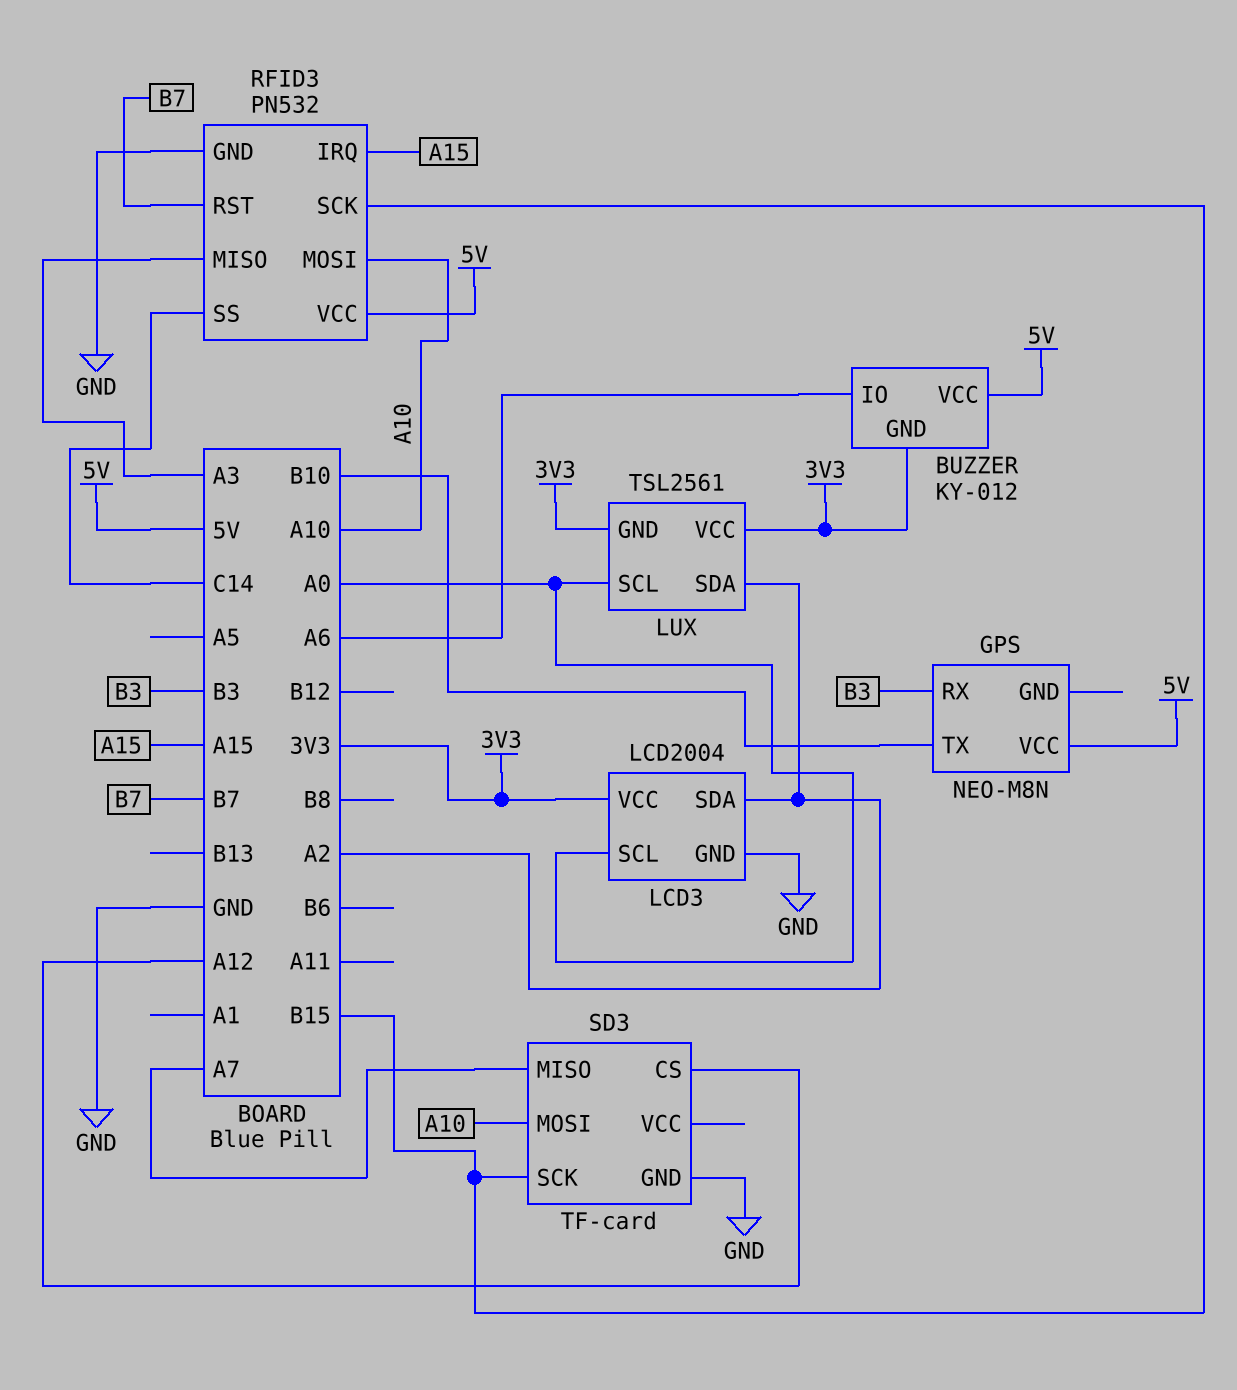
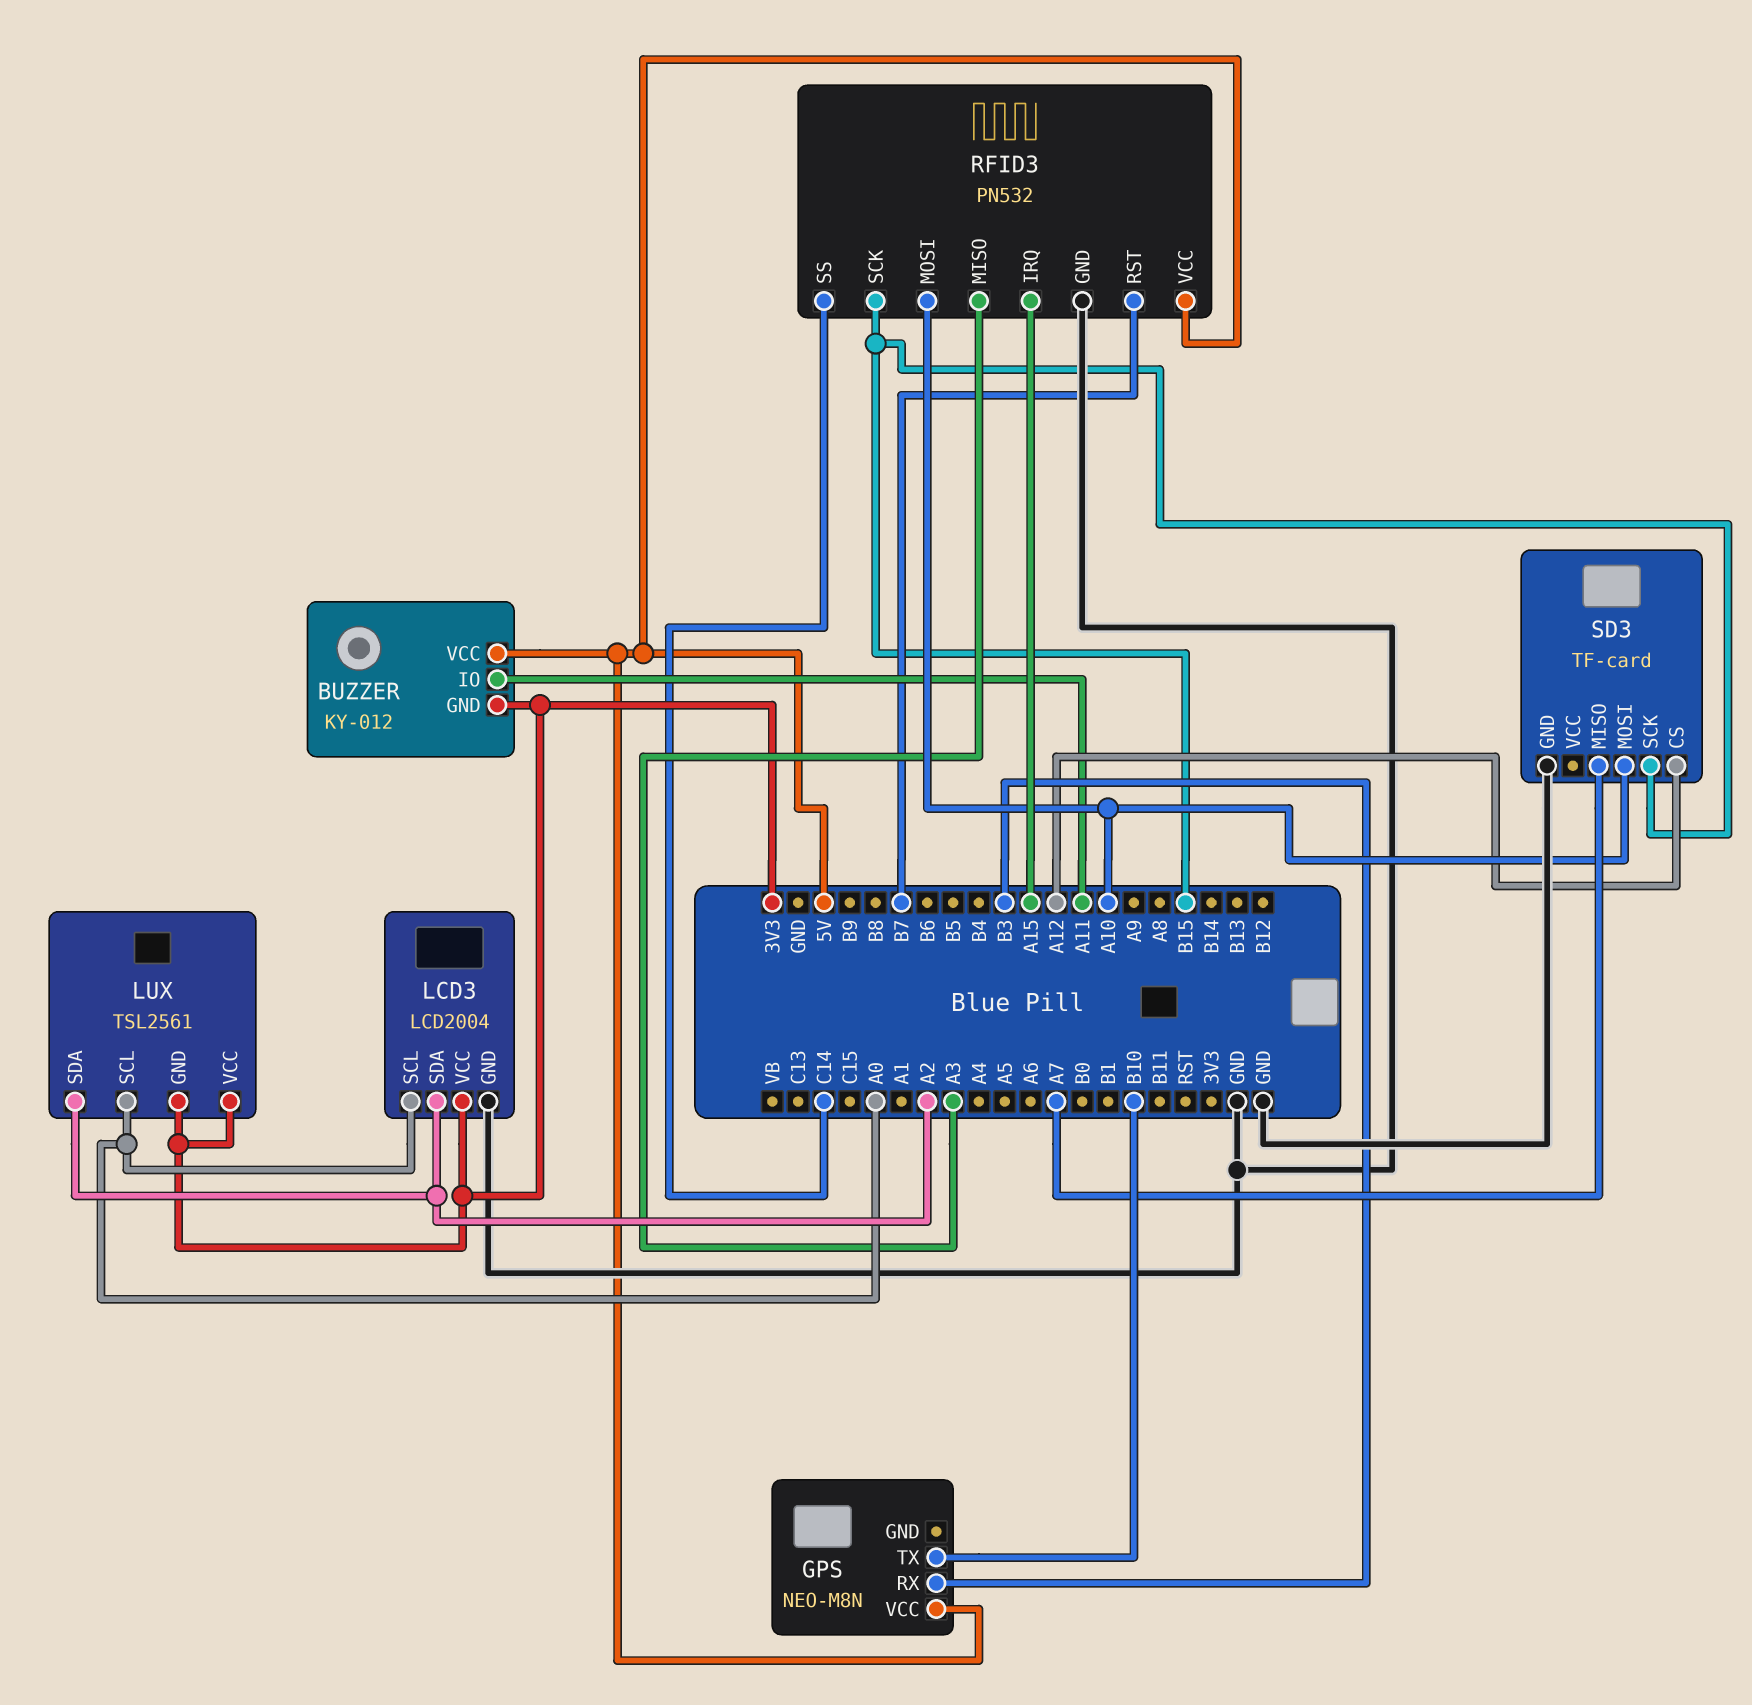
BUZZER pin IO: A6 -> A11

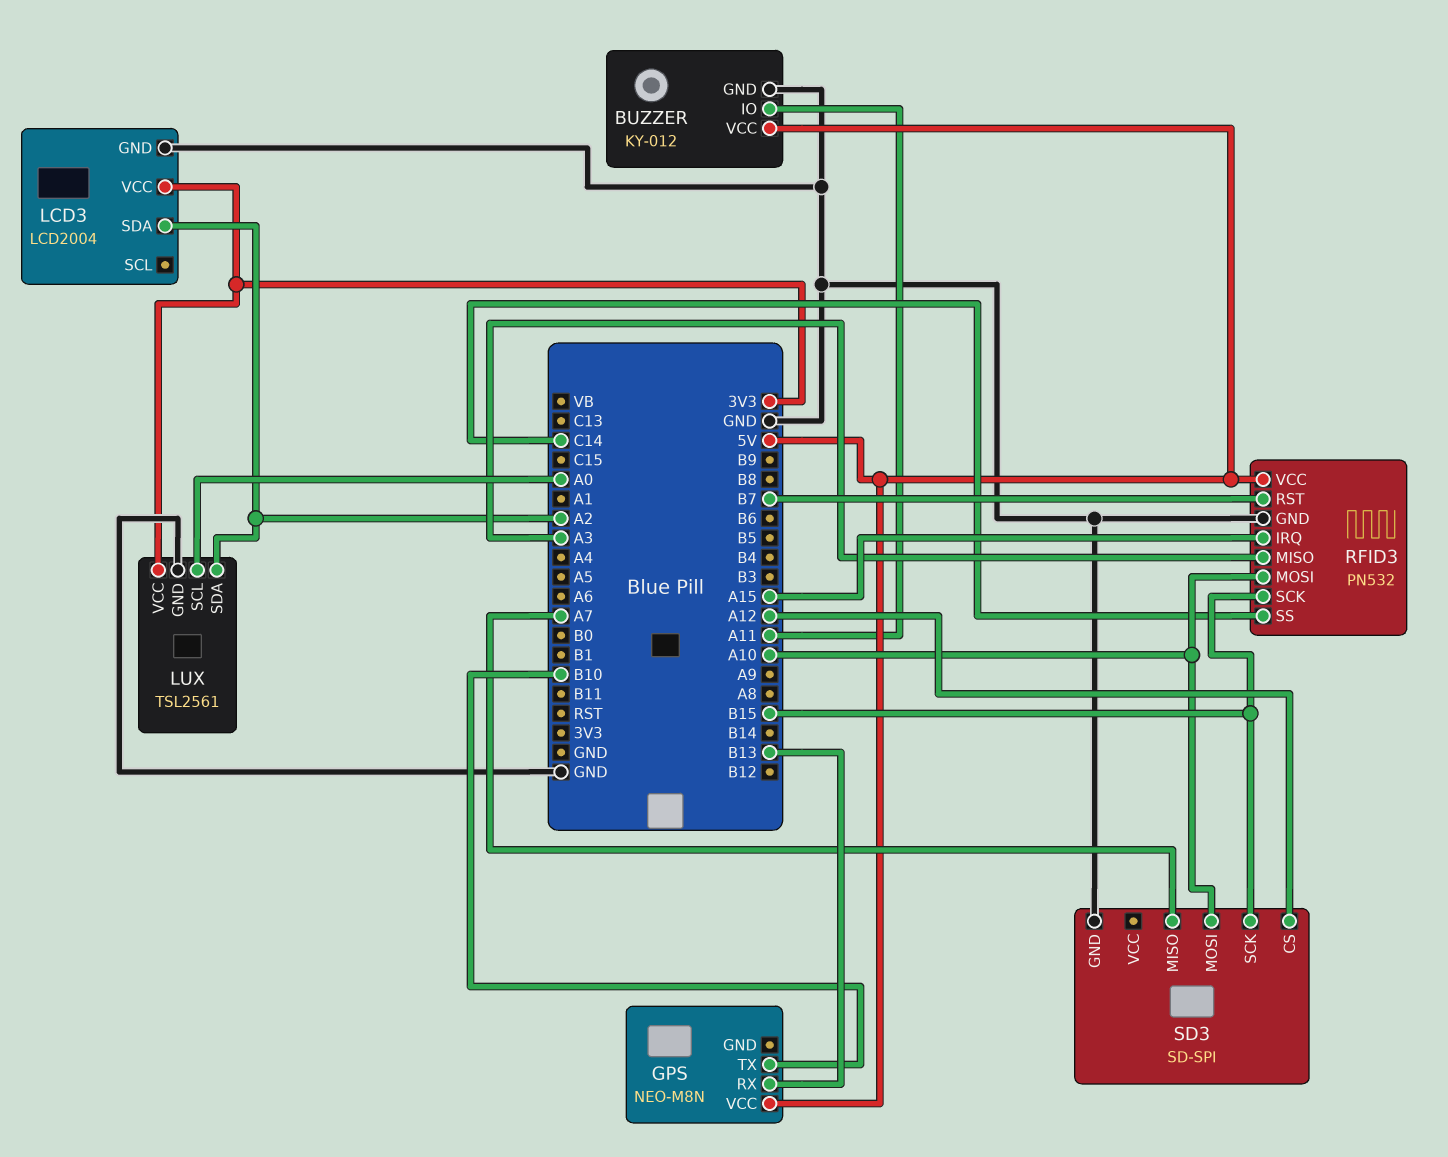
BUZZER pin GND: 3V3 -> GND
GPS pin RX: B3 -> B13
LCD3 pin SCL: A0 -> none
LUX pin GND: 3V3 -> GND
SD3: TF-card -> SD-SPI

